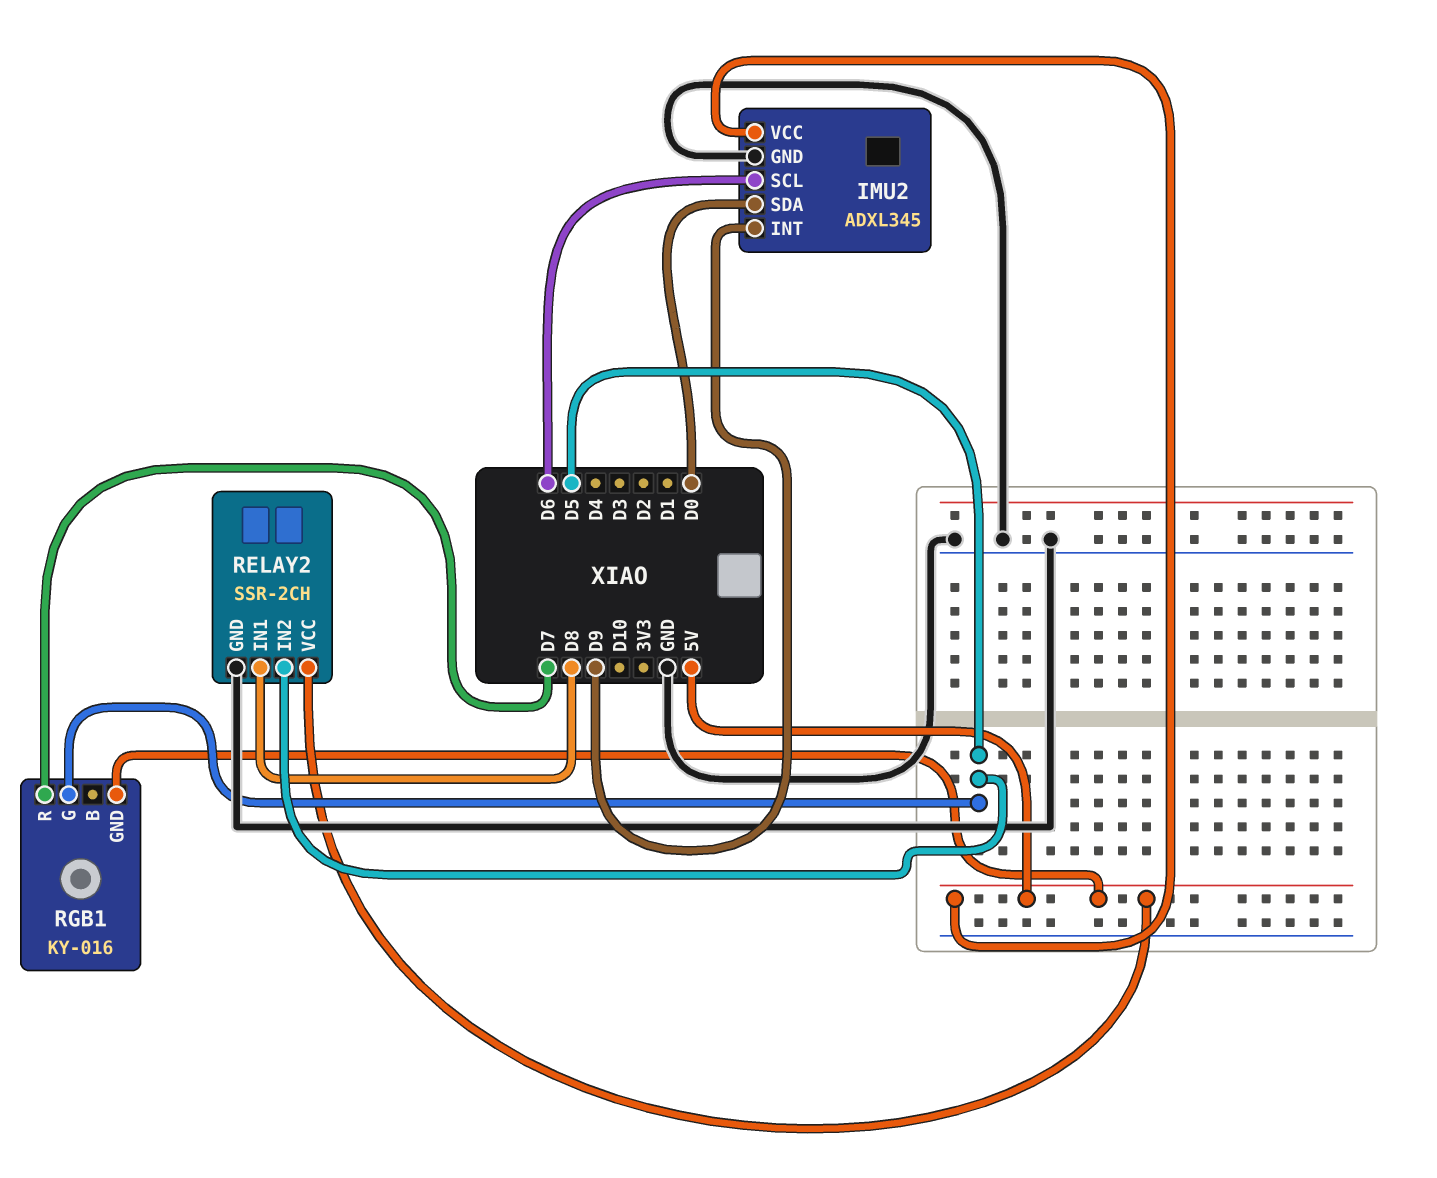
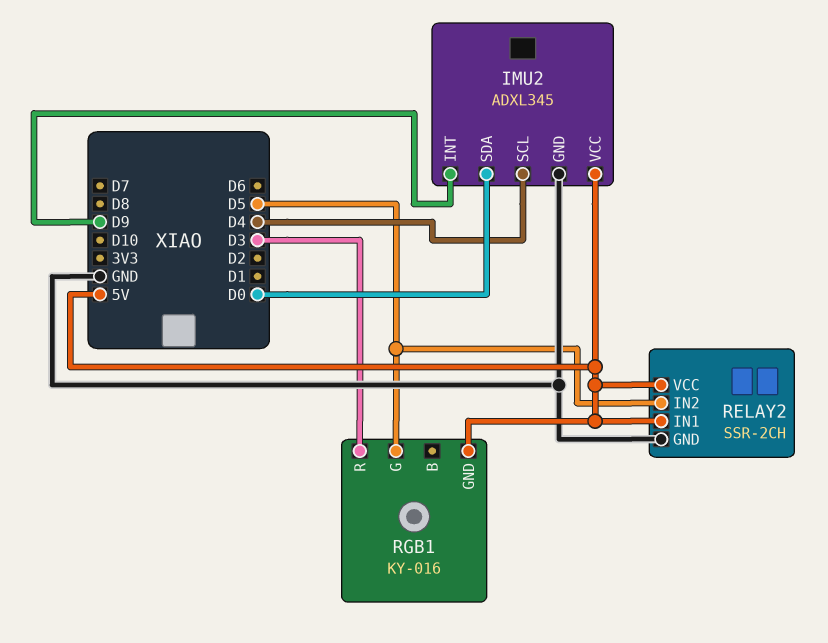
IMU2 pin SCL: D6 -> D4
RELAY2 pin IN1: D8 -> 5V
RGB1 pin R: D7 -> D3

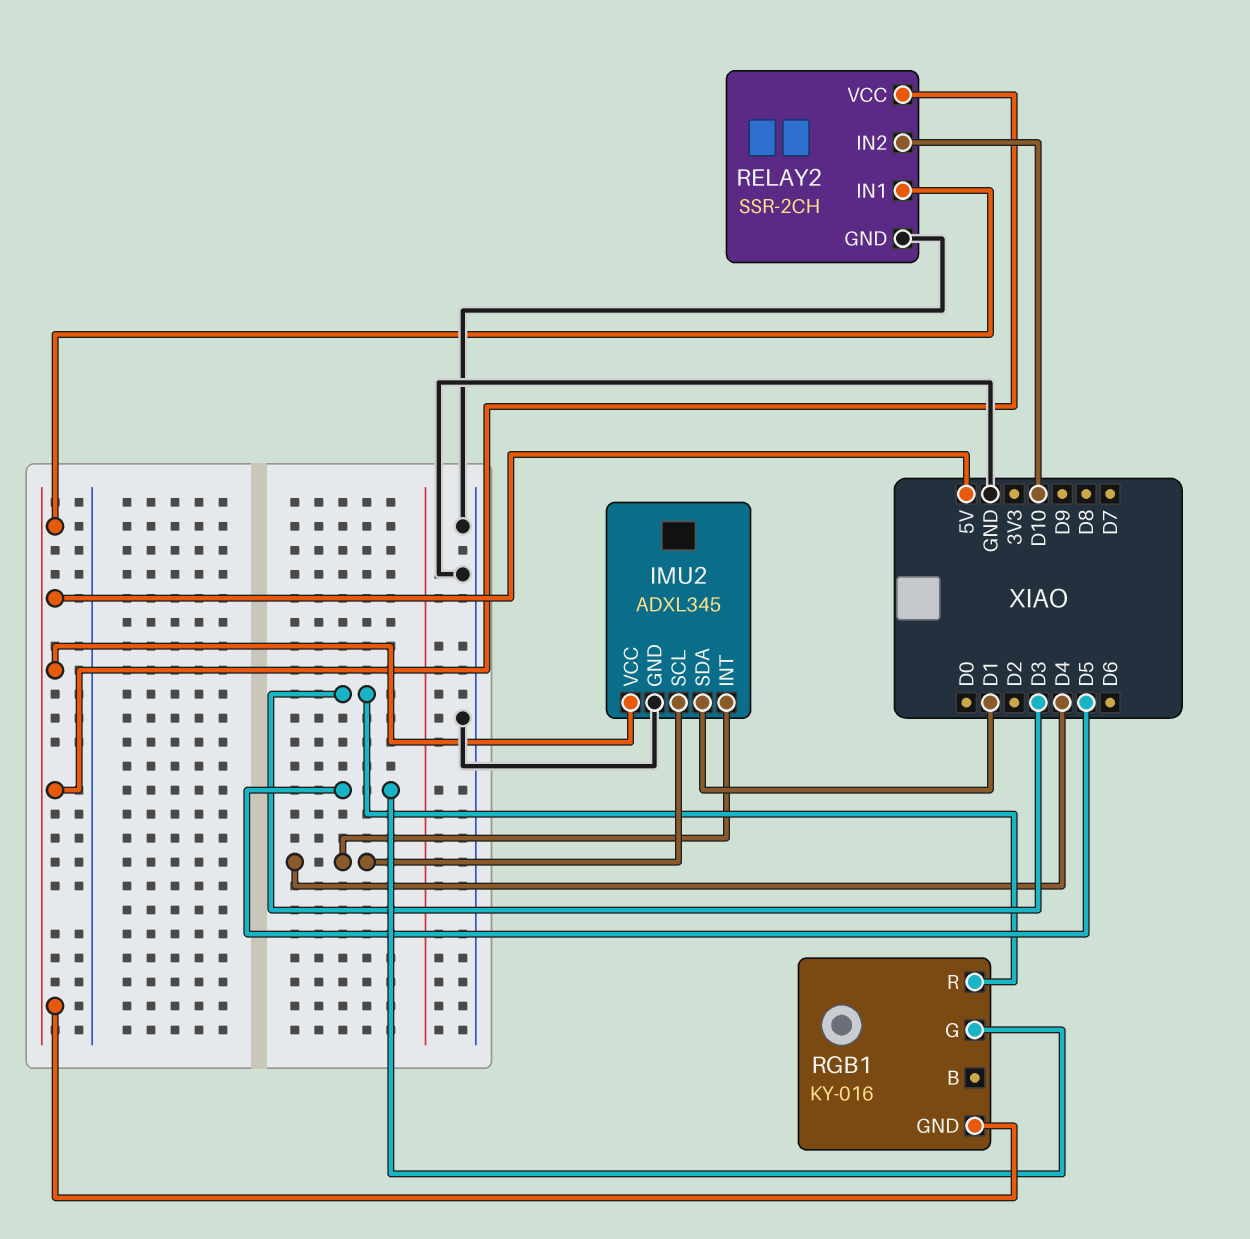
IMU2 pin INT: D9 -> D4
IMU2 pin SDA: D0 -> D1
RELAY2 pin IN2: D5 -> D10

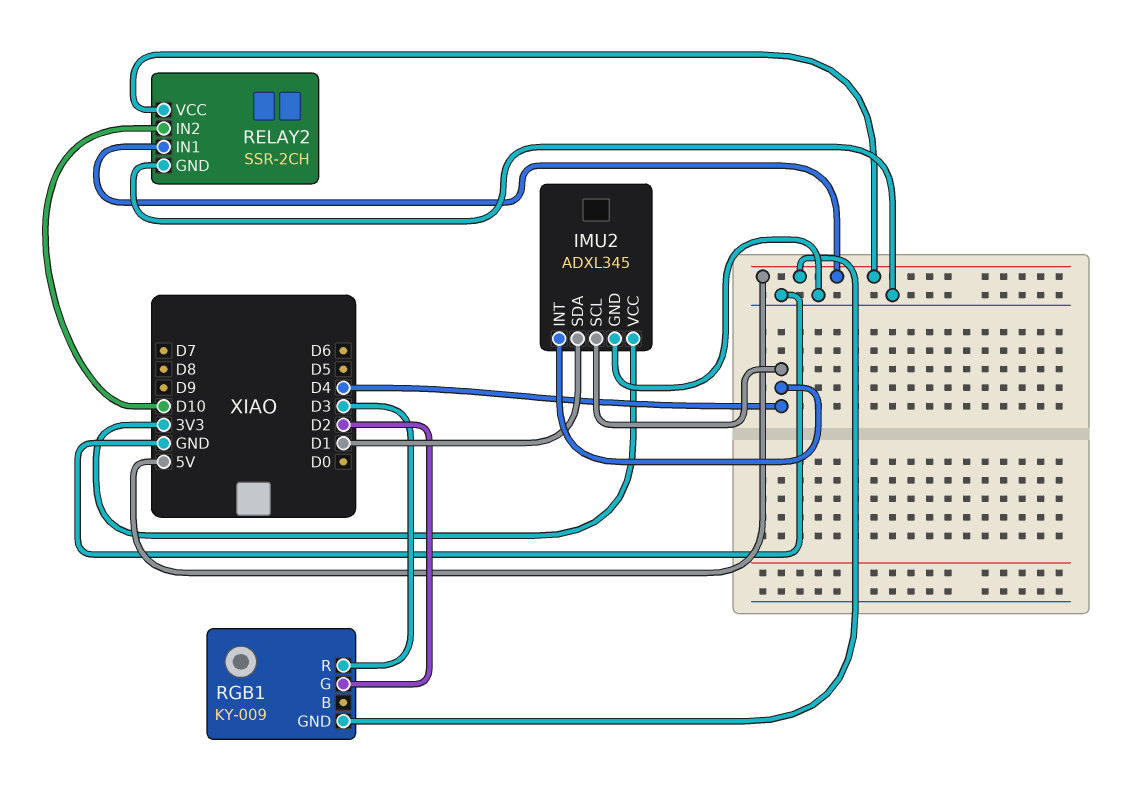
IMU2 pin VCC: 5V -> 3V3
RGB1: KY-016 -> KY-009
RGB1 pin G: D5 -> D2

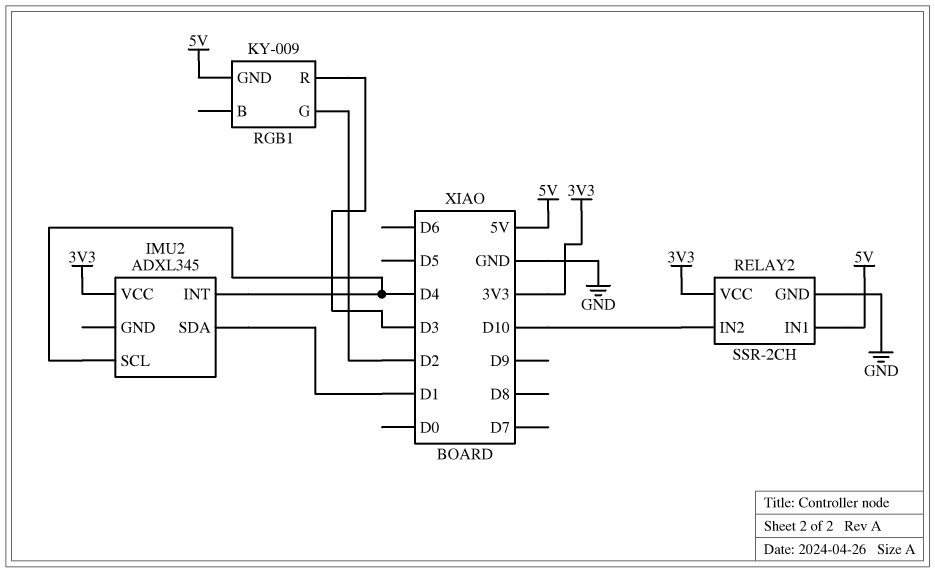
IMU2 pin GND: GND -> none
RELAY2 pin VCC: 5V -> 3V3

